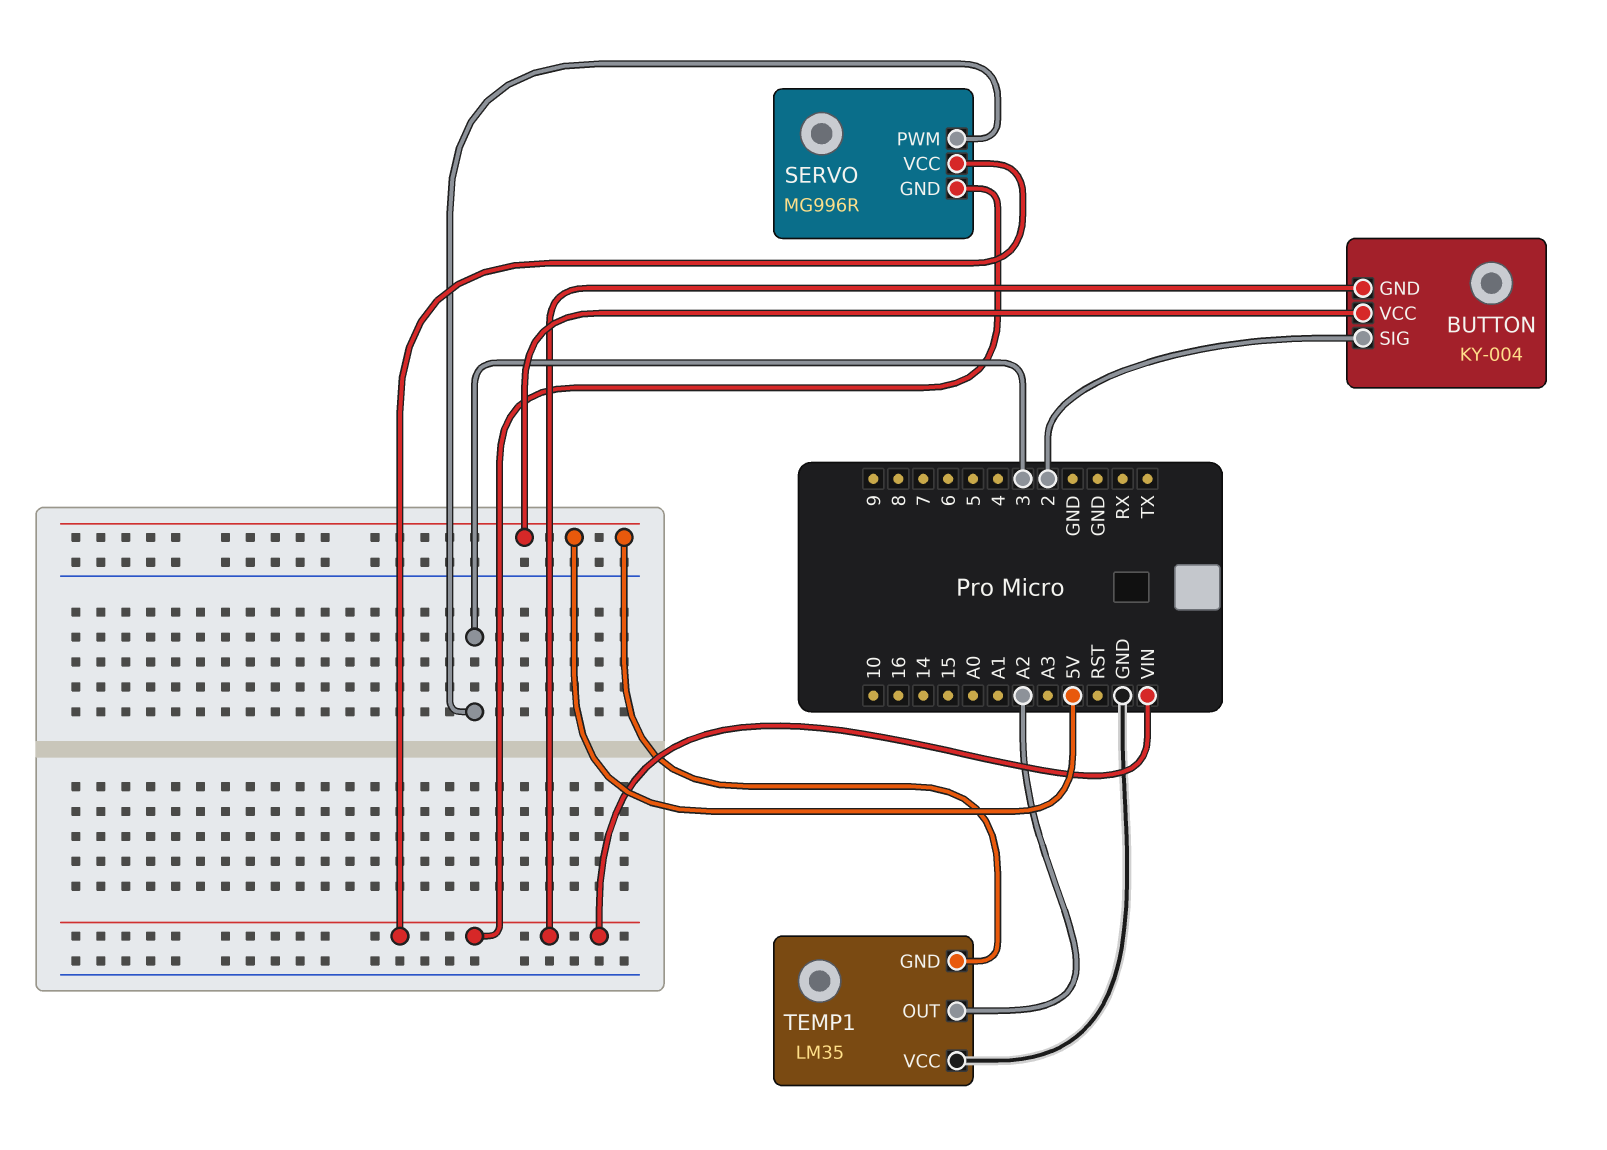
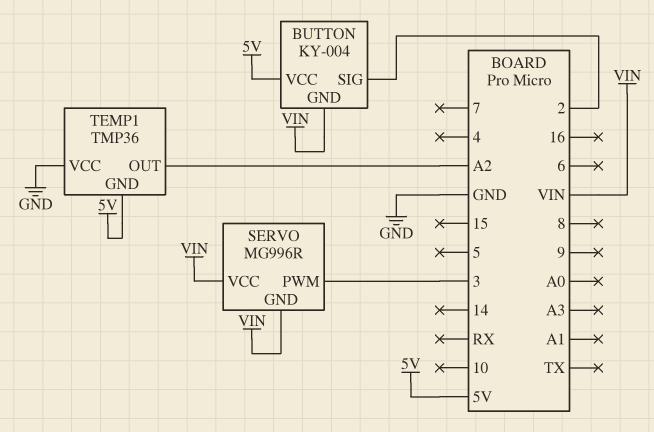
TEMP1: LM35 -> TMP36

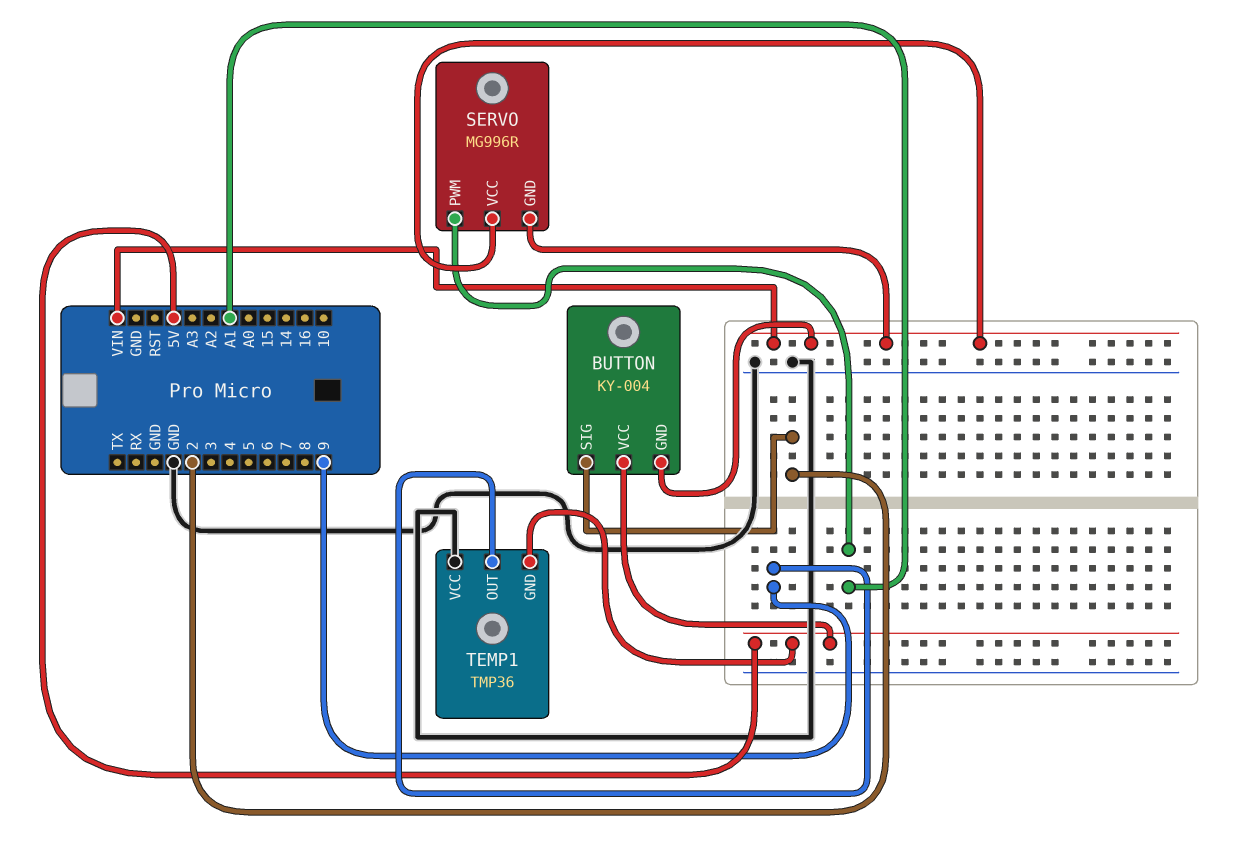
SERVO pin PWM: 3 -> A1
TEMP1 pin OUT: A2 -> 9

